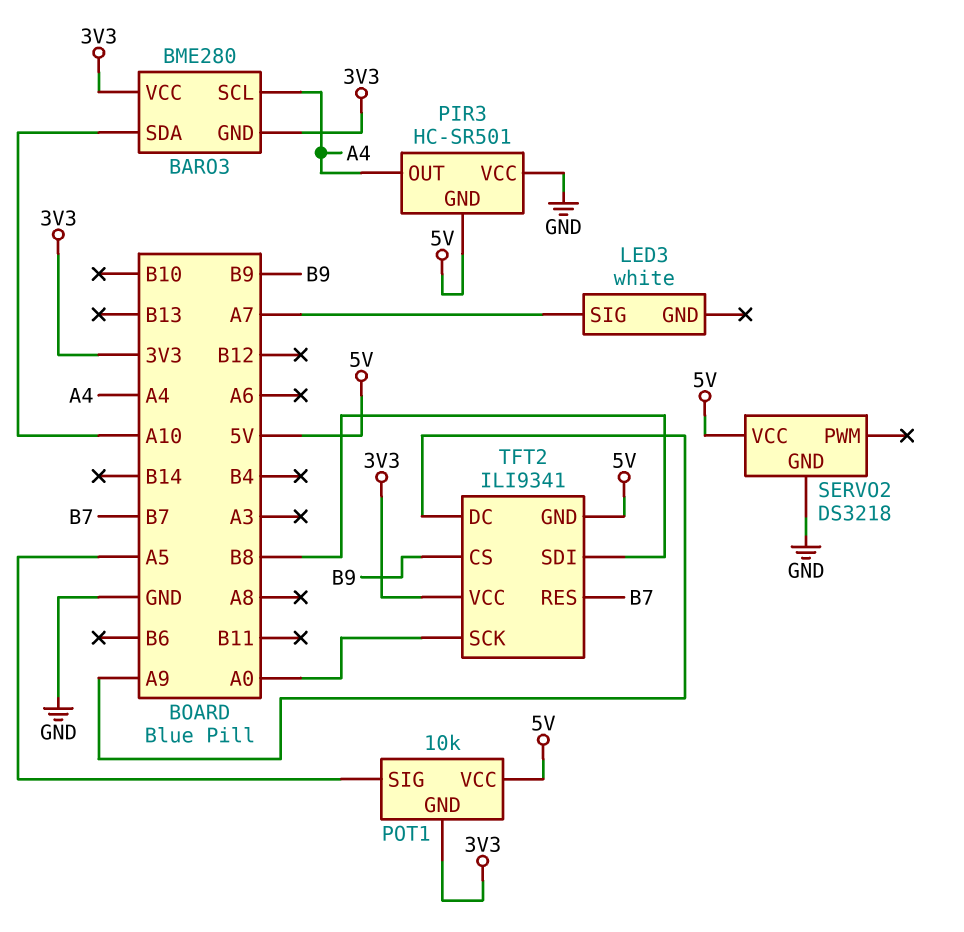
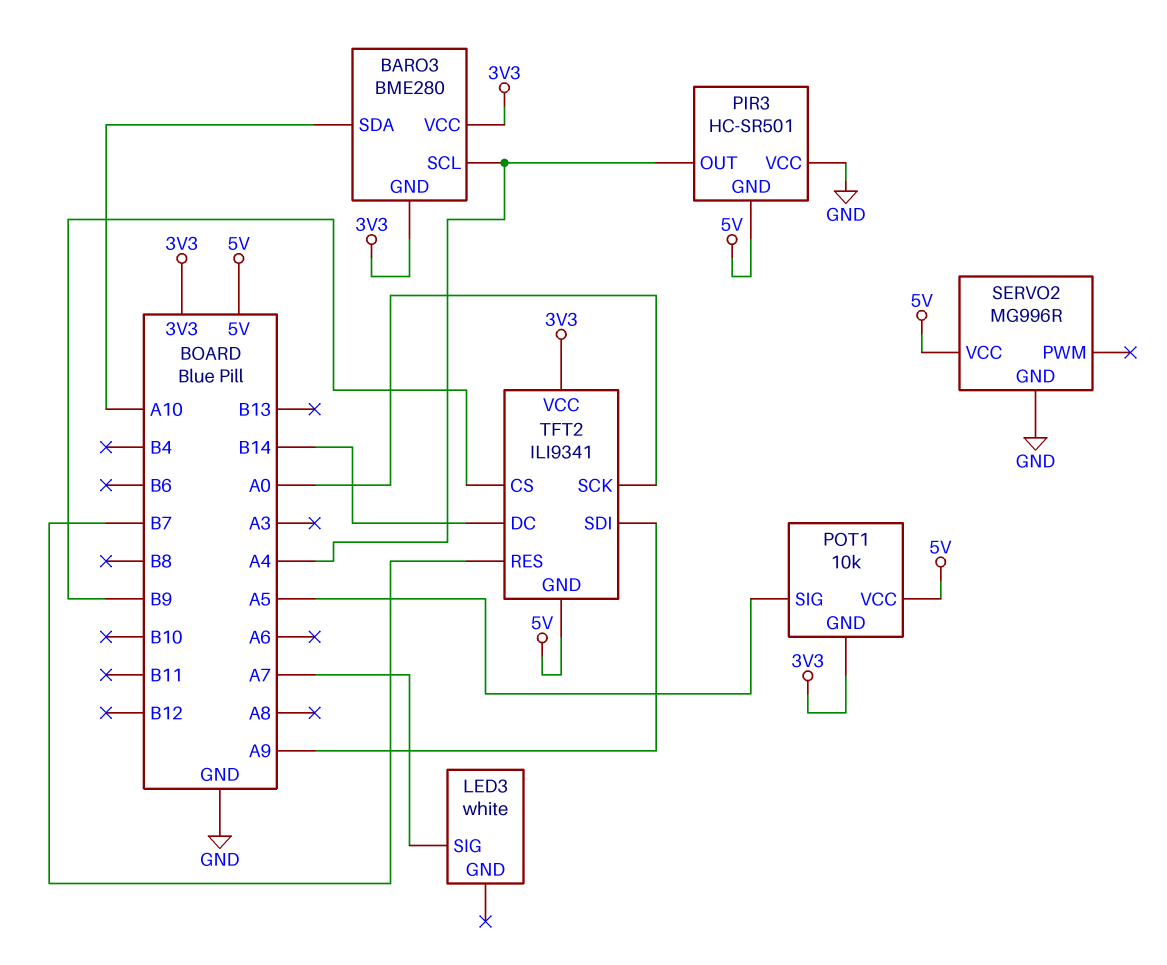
SERVO2: DS3218 -> MG996R
TFT2 pin DC: A9 -> B14
TFT2 pin SDI: B8 -> A9

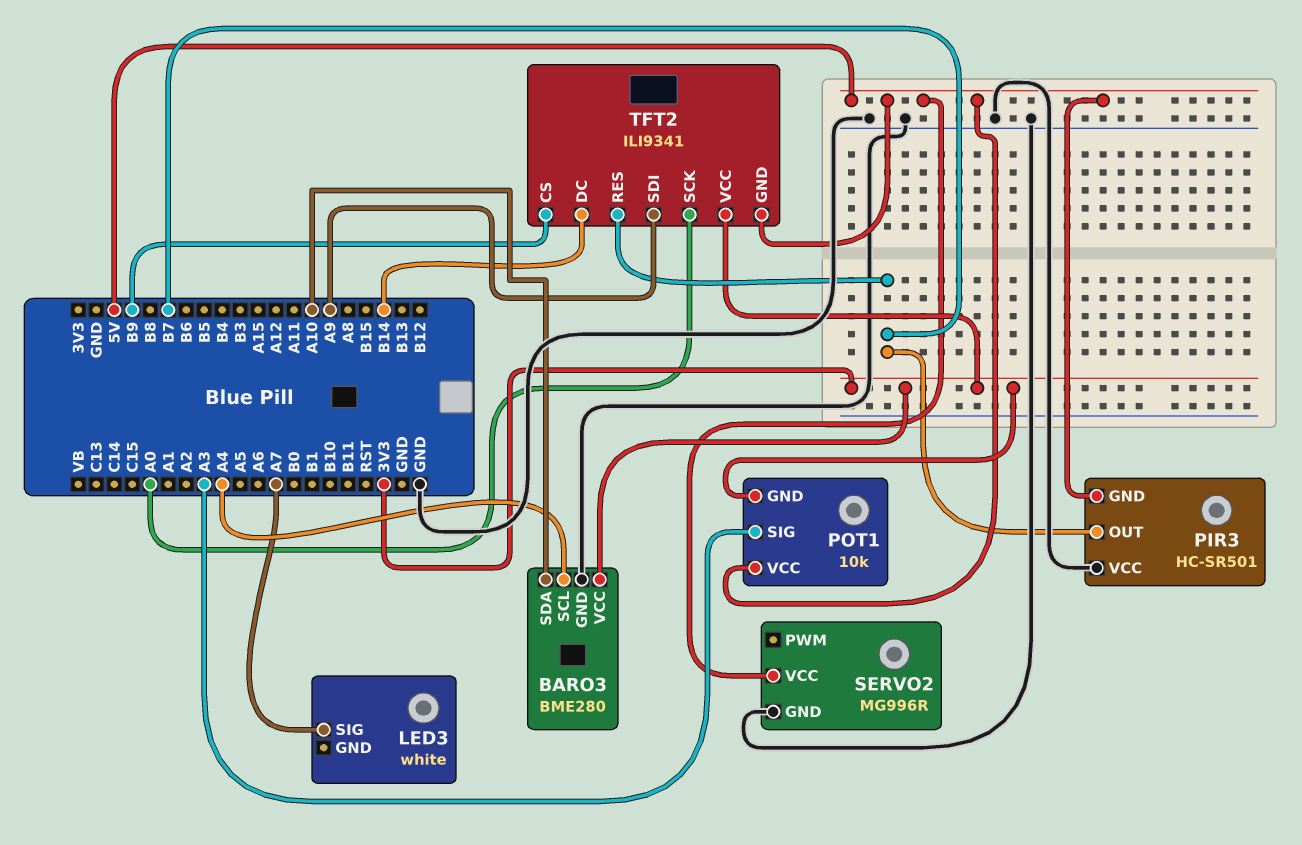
BARO3 pin GND: 3V3 -> GND
PIR3 pin OUT: A4 -> B7
POT1 pin SIG: A5 -> A3

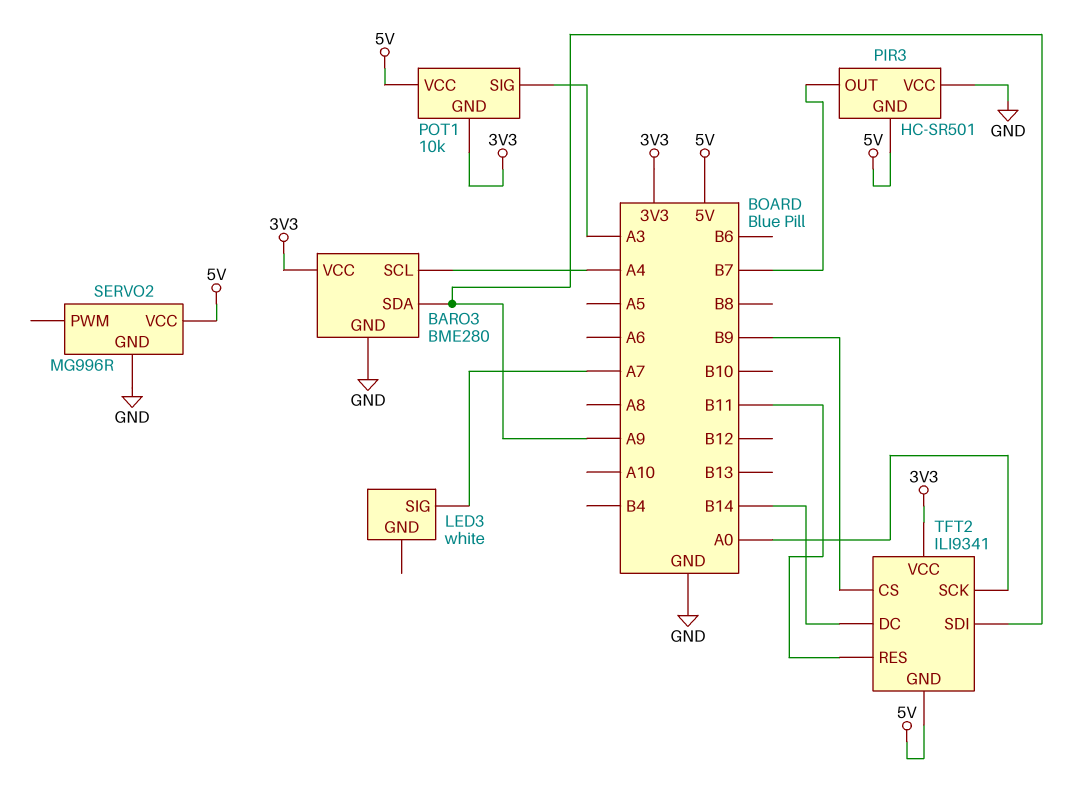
BARO3 pin SDA: A10 -> A9
TFT2 pin RES: B7 -> B11

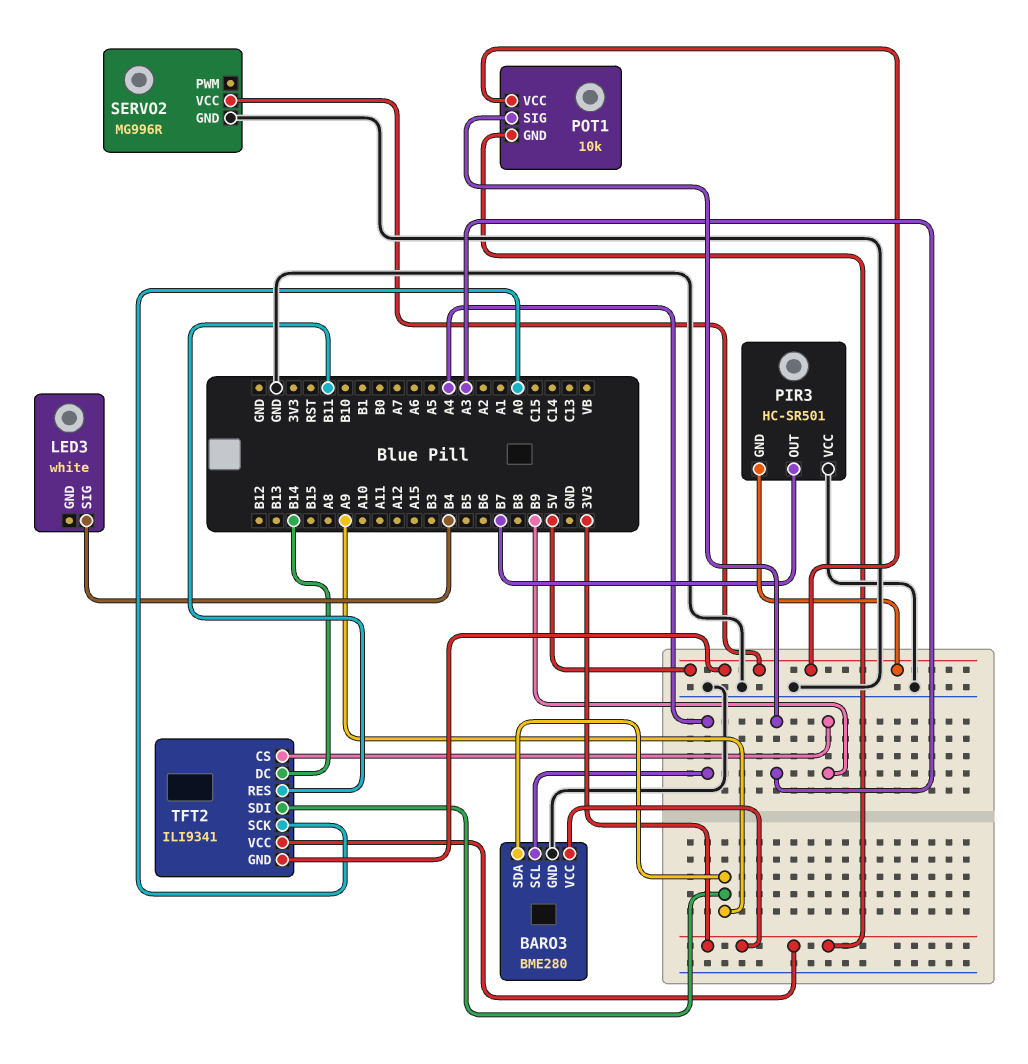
LED3 pin SIG: A7 -> B4

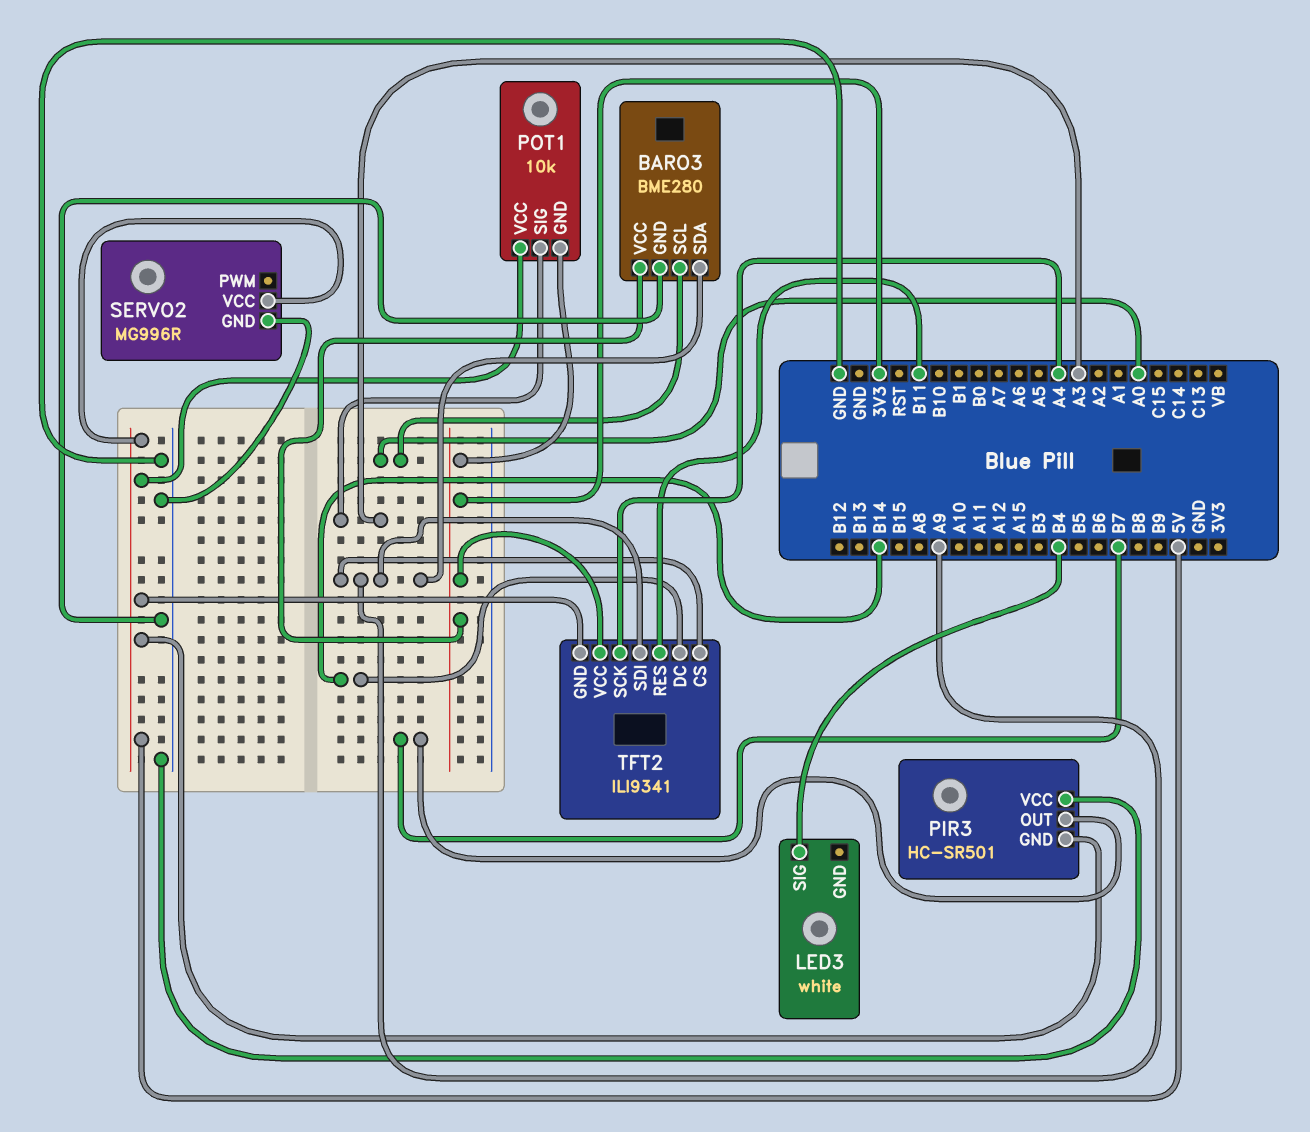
BARO3 pin SCL: A4 -> A0
TFT2 pin CS: B9 -> A9
TFT2 pin SCK: A0 -> A4

